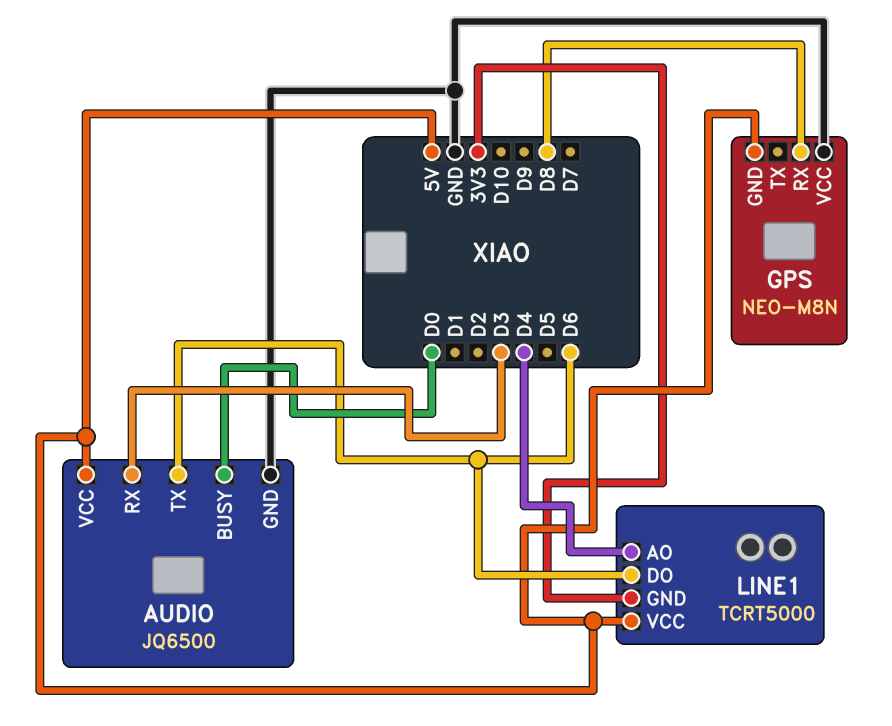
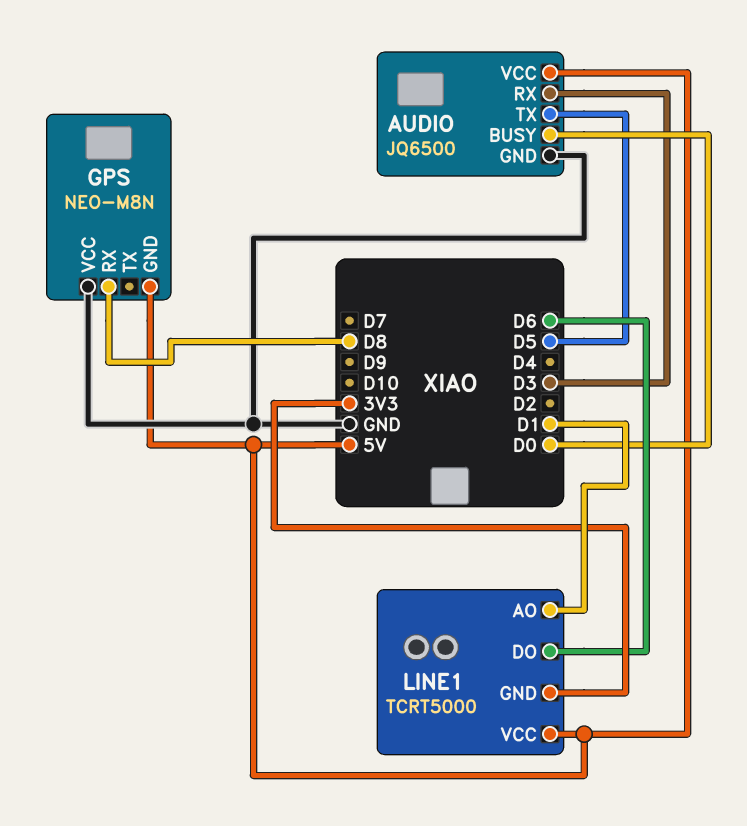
AUDIO pin TX: D6 -> D5
LINE1 pin AO: D4 -> D1

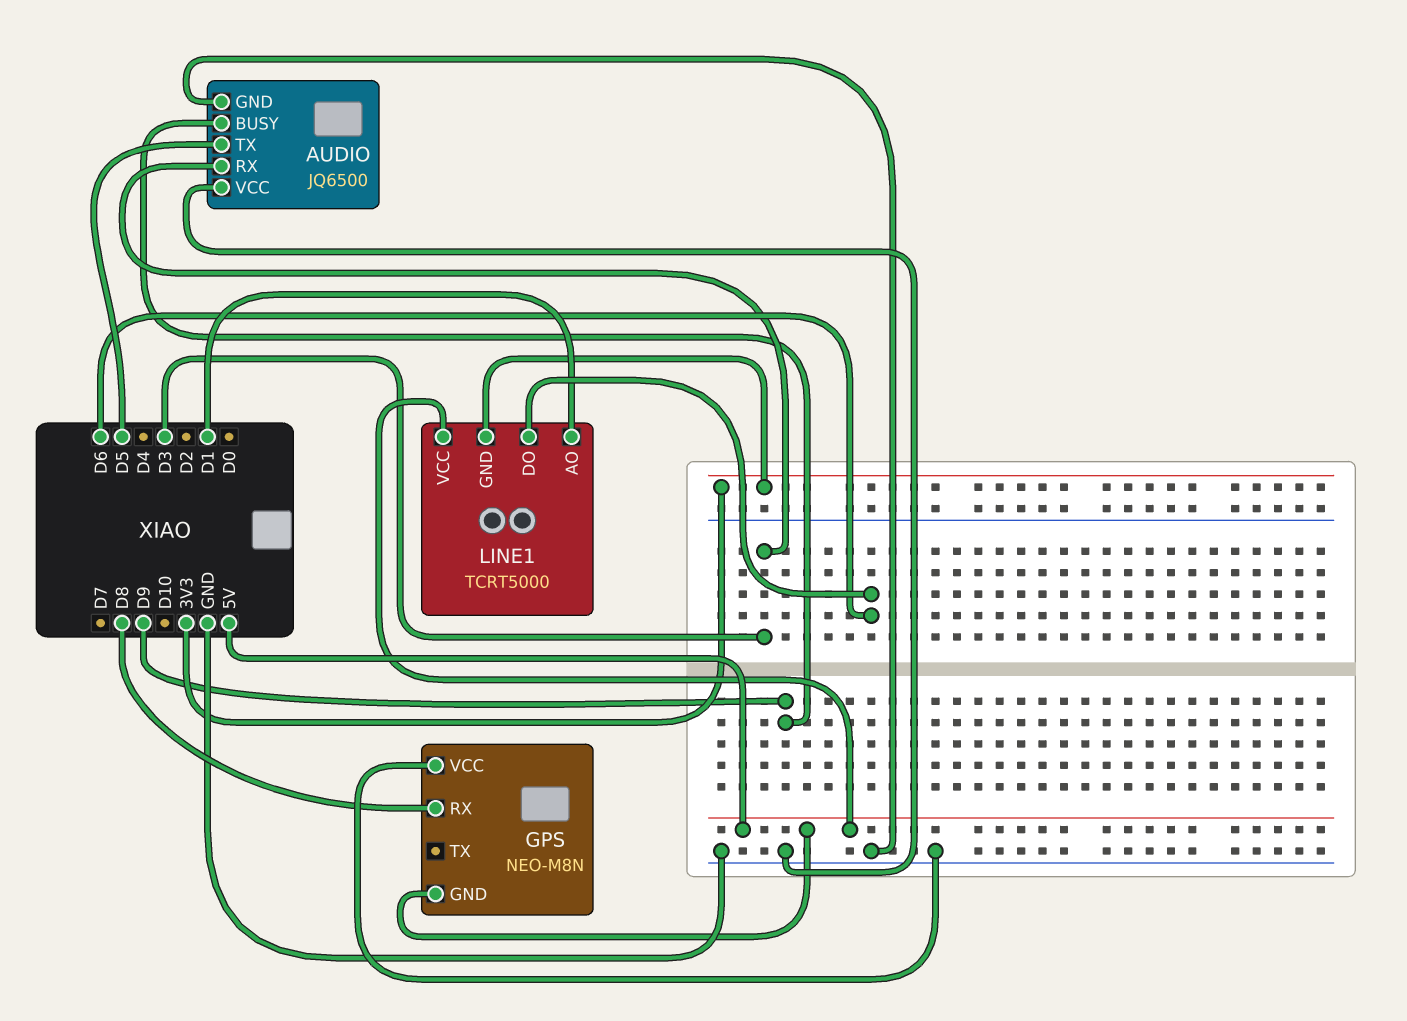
AUDIO pin BUSY: D0 -> D9
AUDIO pin VCC: 5V -> GND

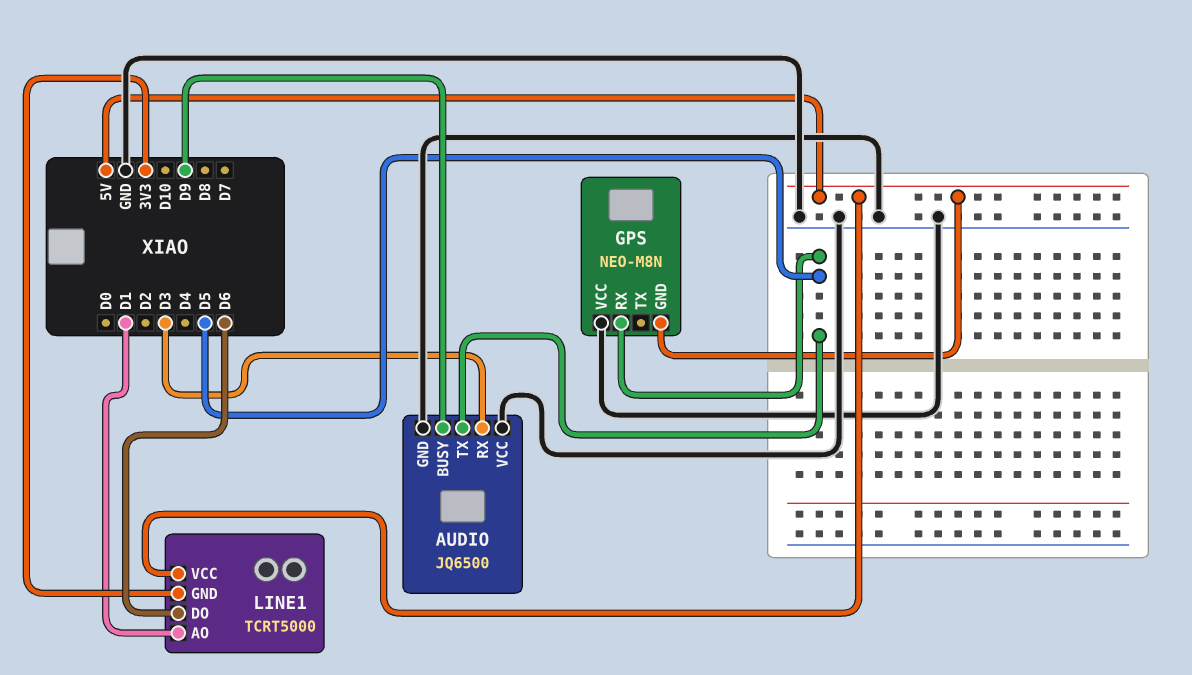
GPS pin RX: D8 -> D5

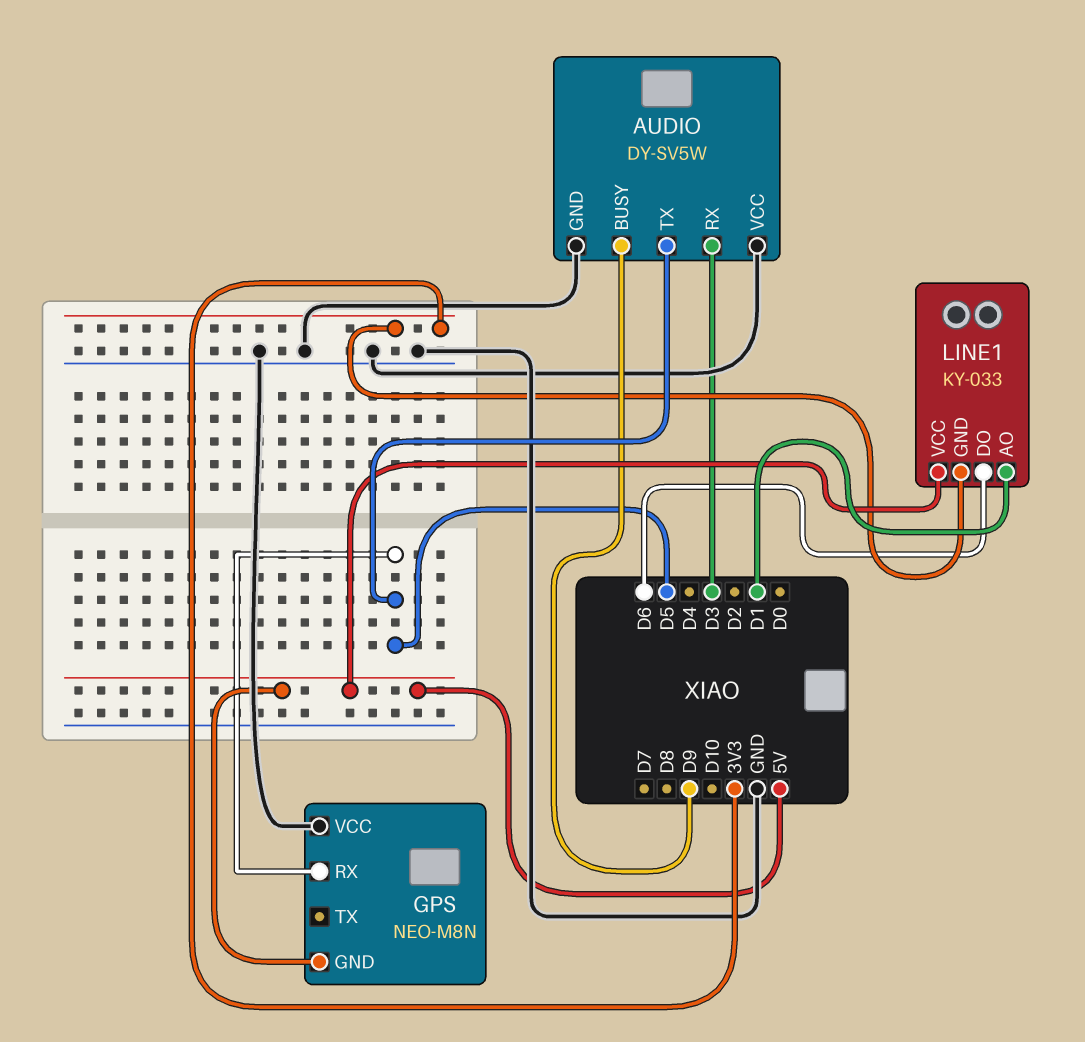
AUDIO: JQ6500 -> DY-SV5W
LINE1: TCRT5000 -> KY-033

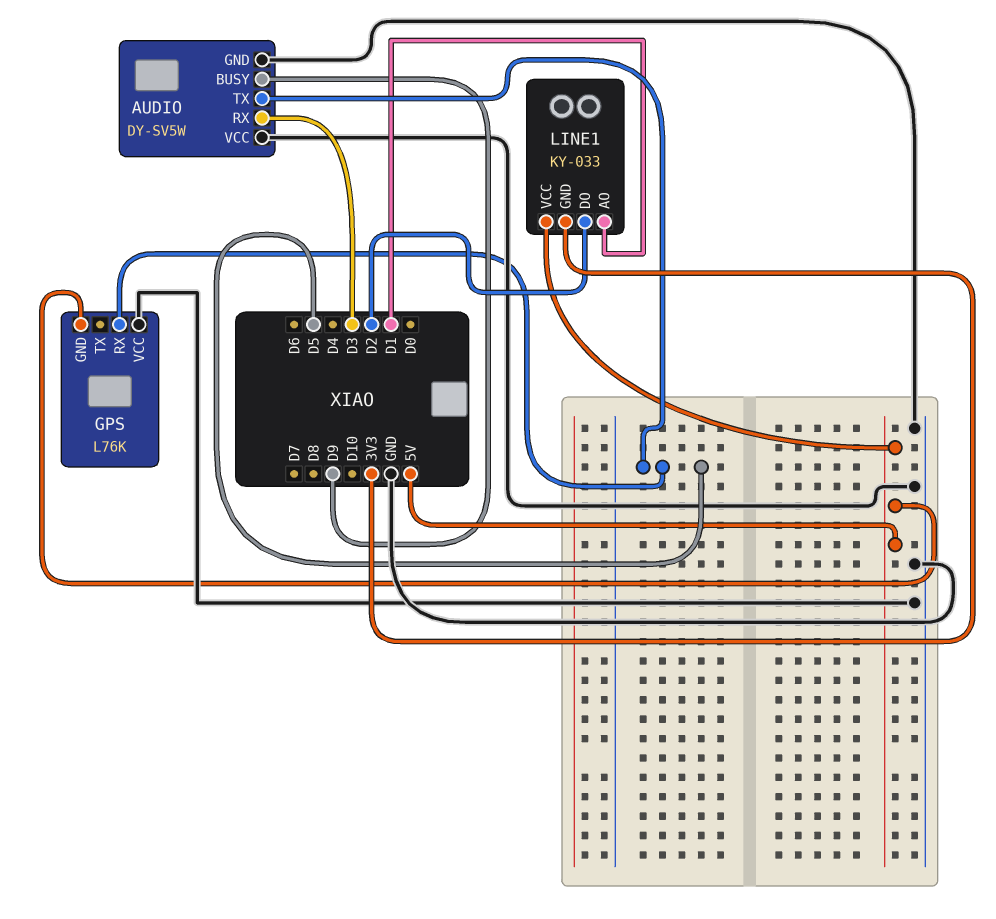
GPS: NEO-M8N -> L76K
LINE1 pin DO: D6 -> D2

